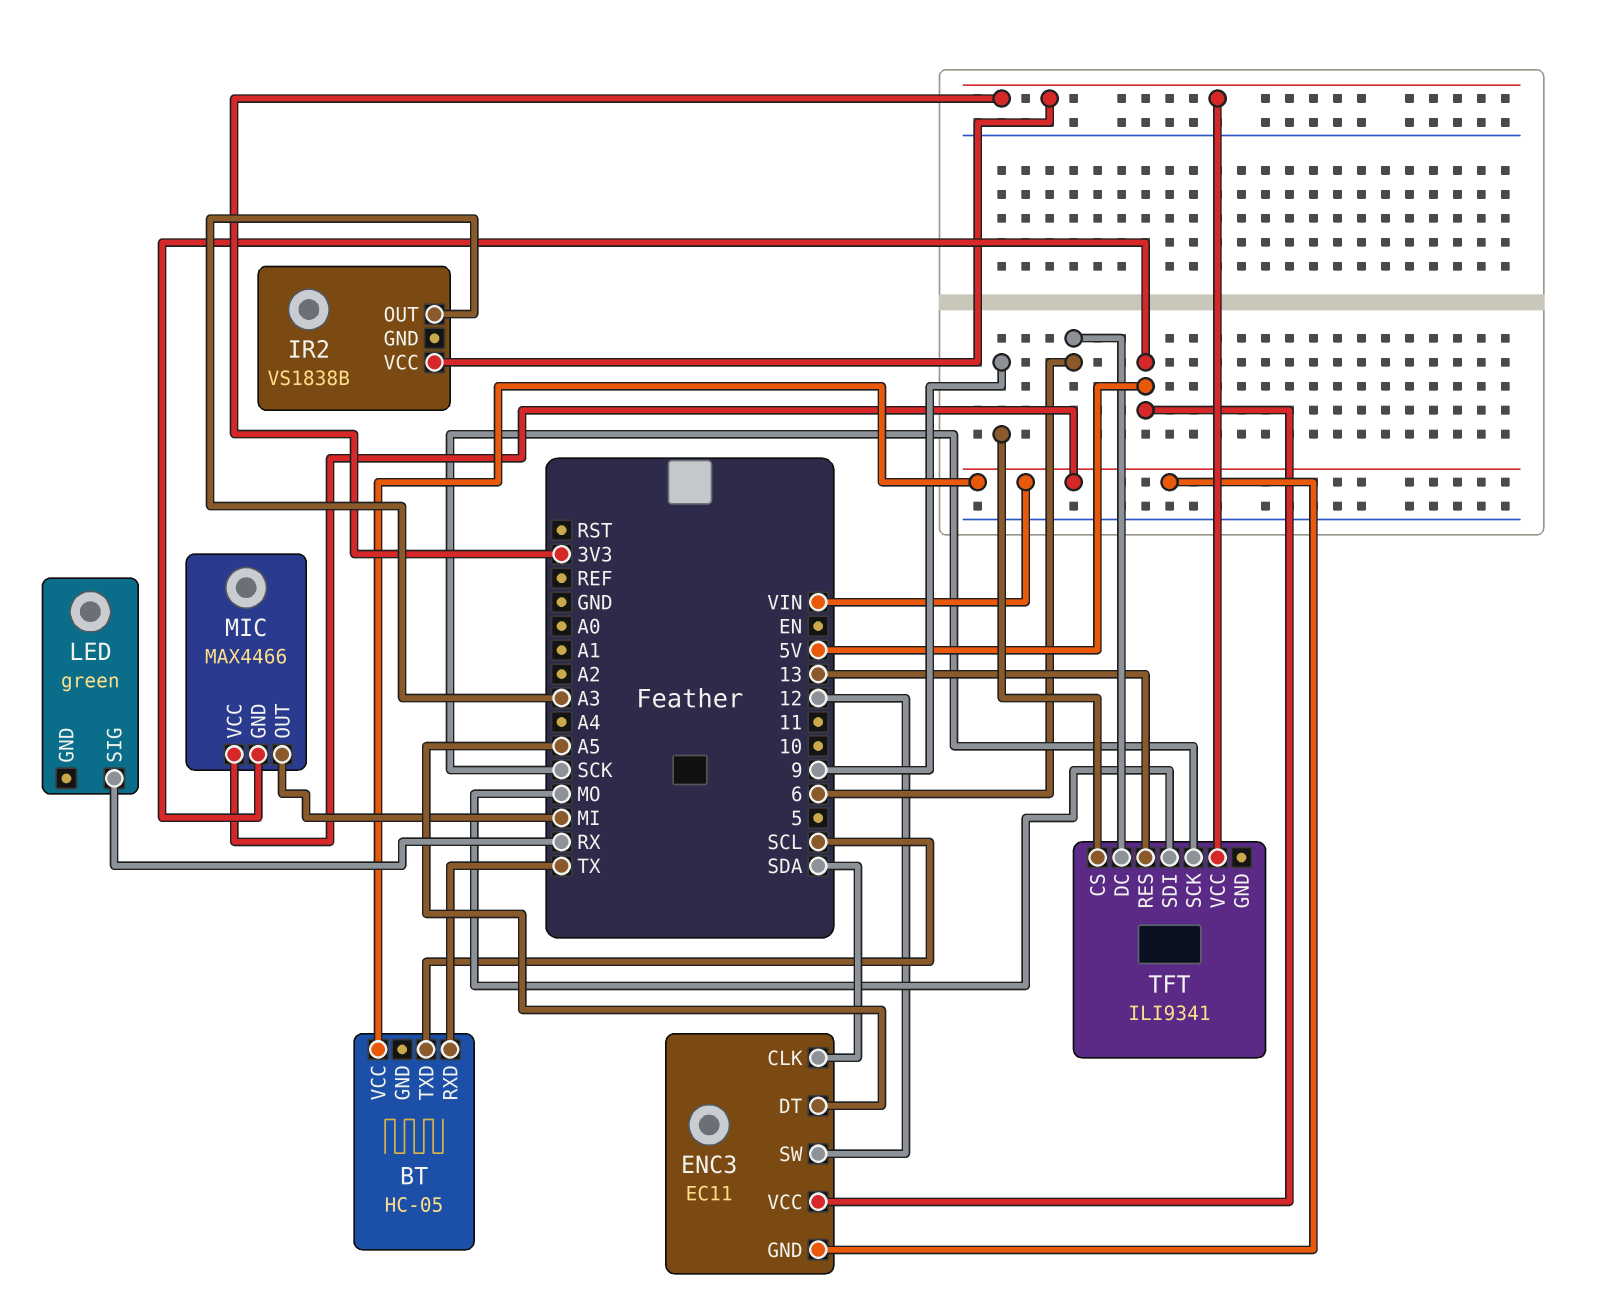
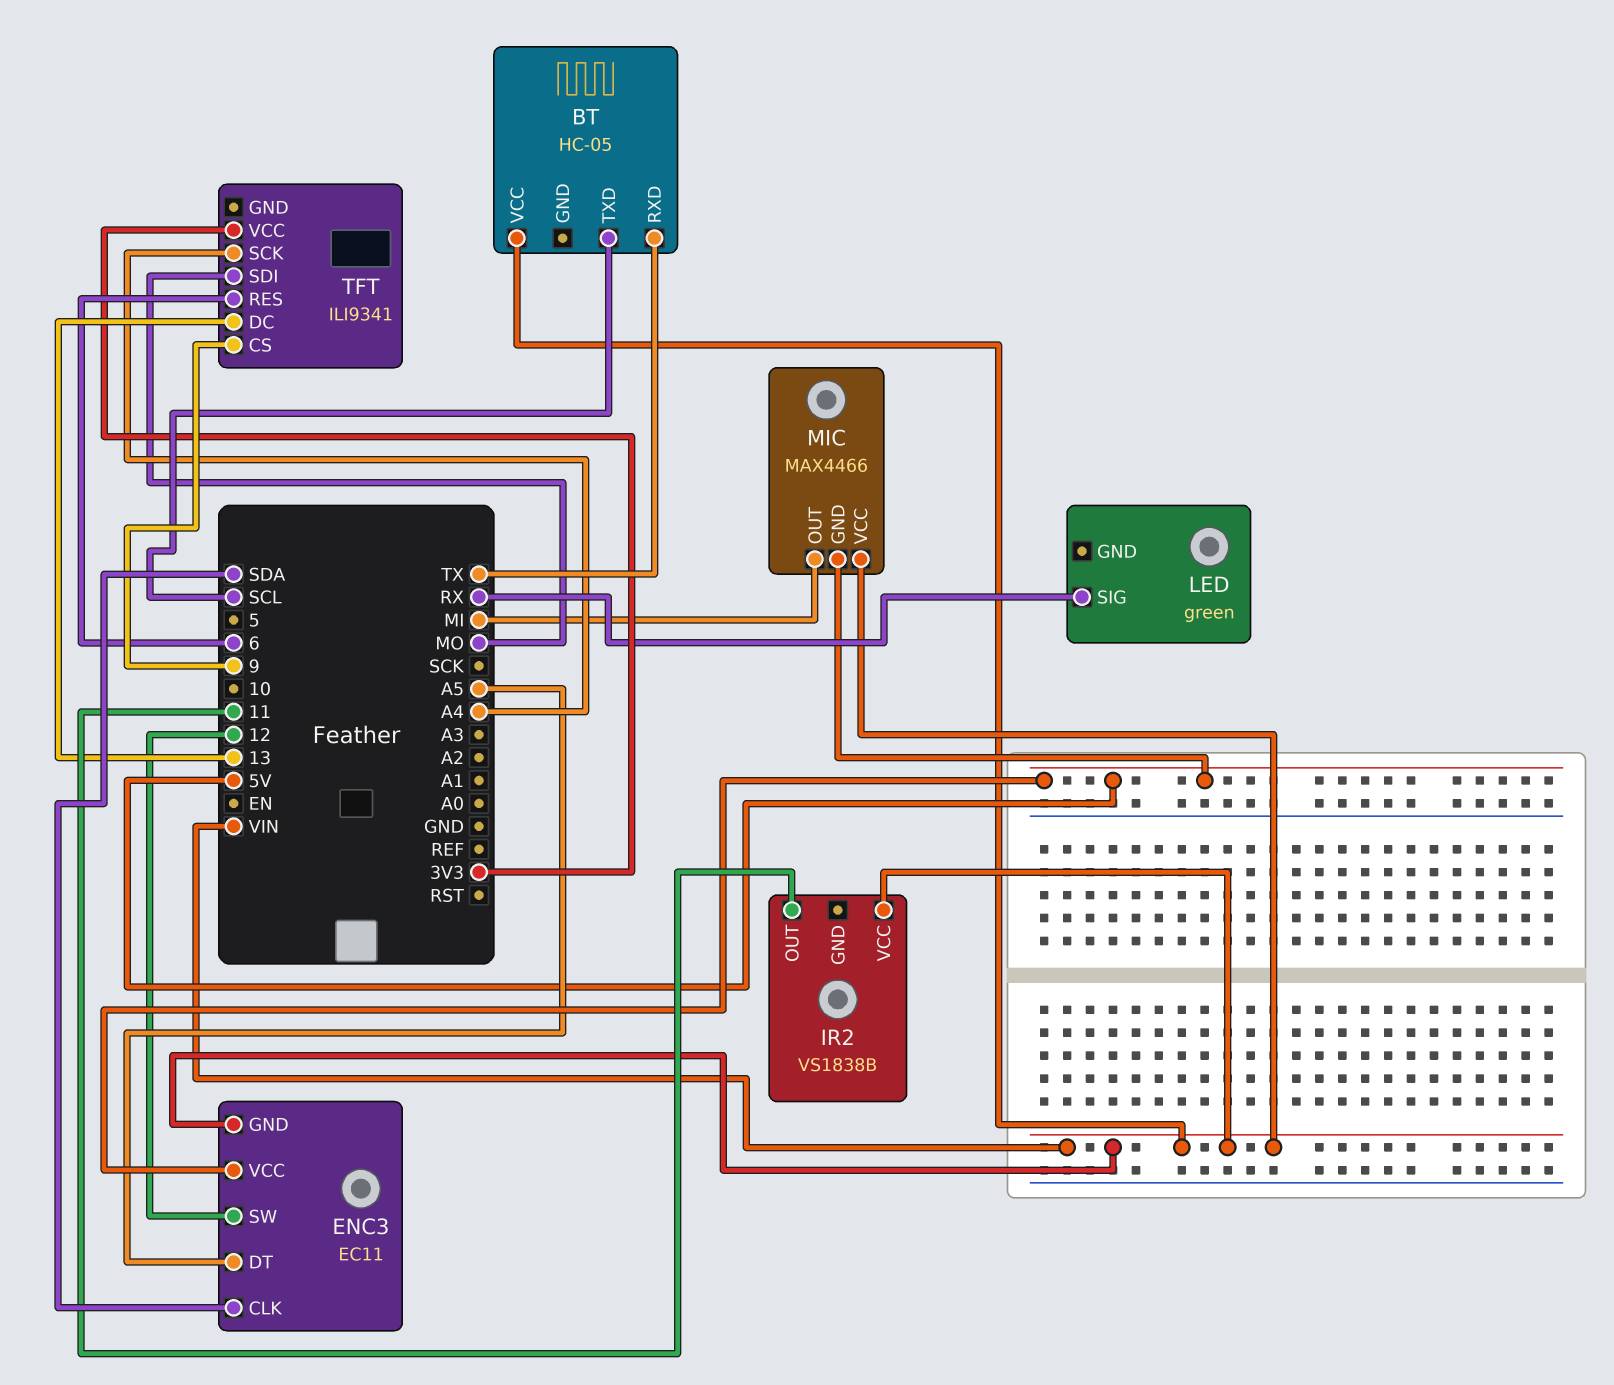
IR2 pin OUT: A3 -> 11
IR2 pin VCC: 3V3 -> VIN
TFT pin DC: 6 -> 13
TFT pin RES: 13 -> 6
TFT pin SCK: SCK -> A4

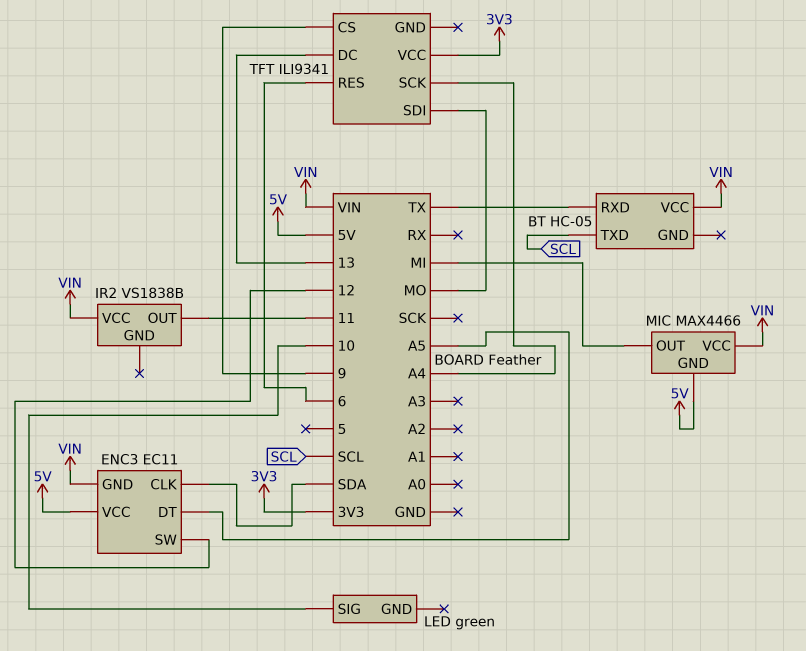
LED pin SIG: RX -> 10

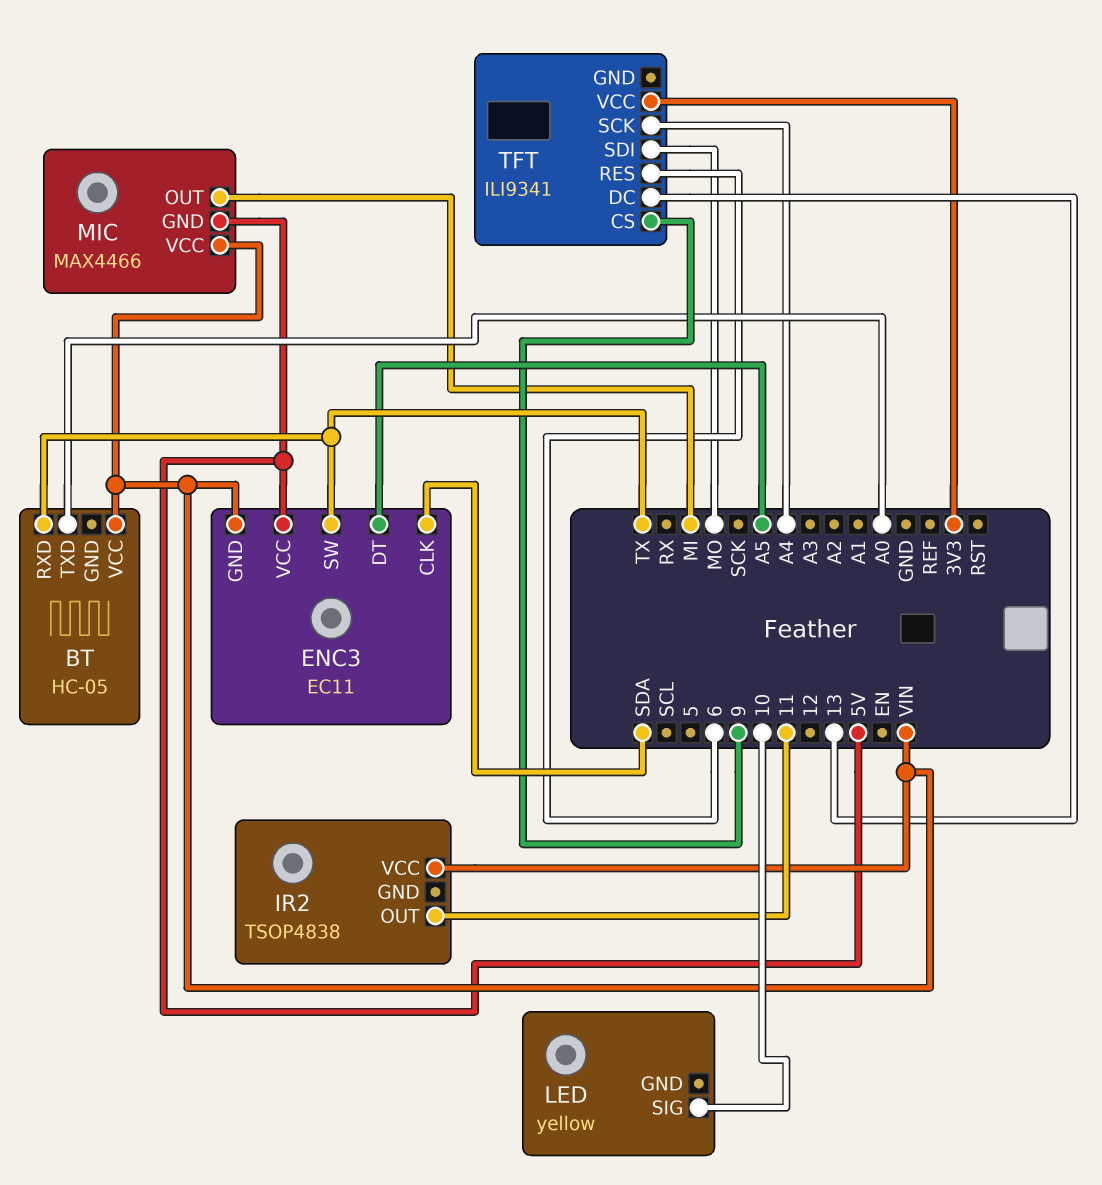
BT pin TXD: SCL -> A0
ENC3 pin SW: 12 -> TX
IR2: VS1838B -> TSOP4838
LED: green -> yellow

